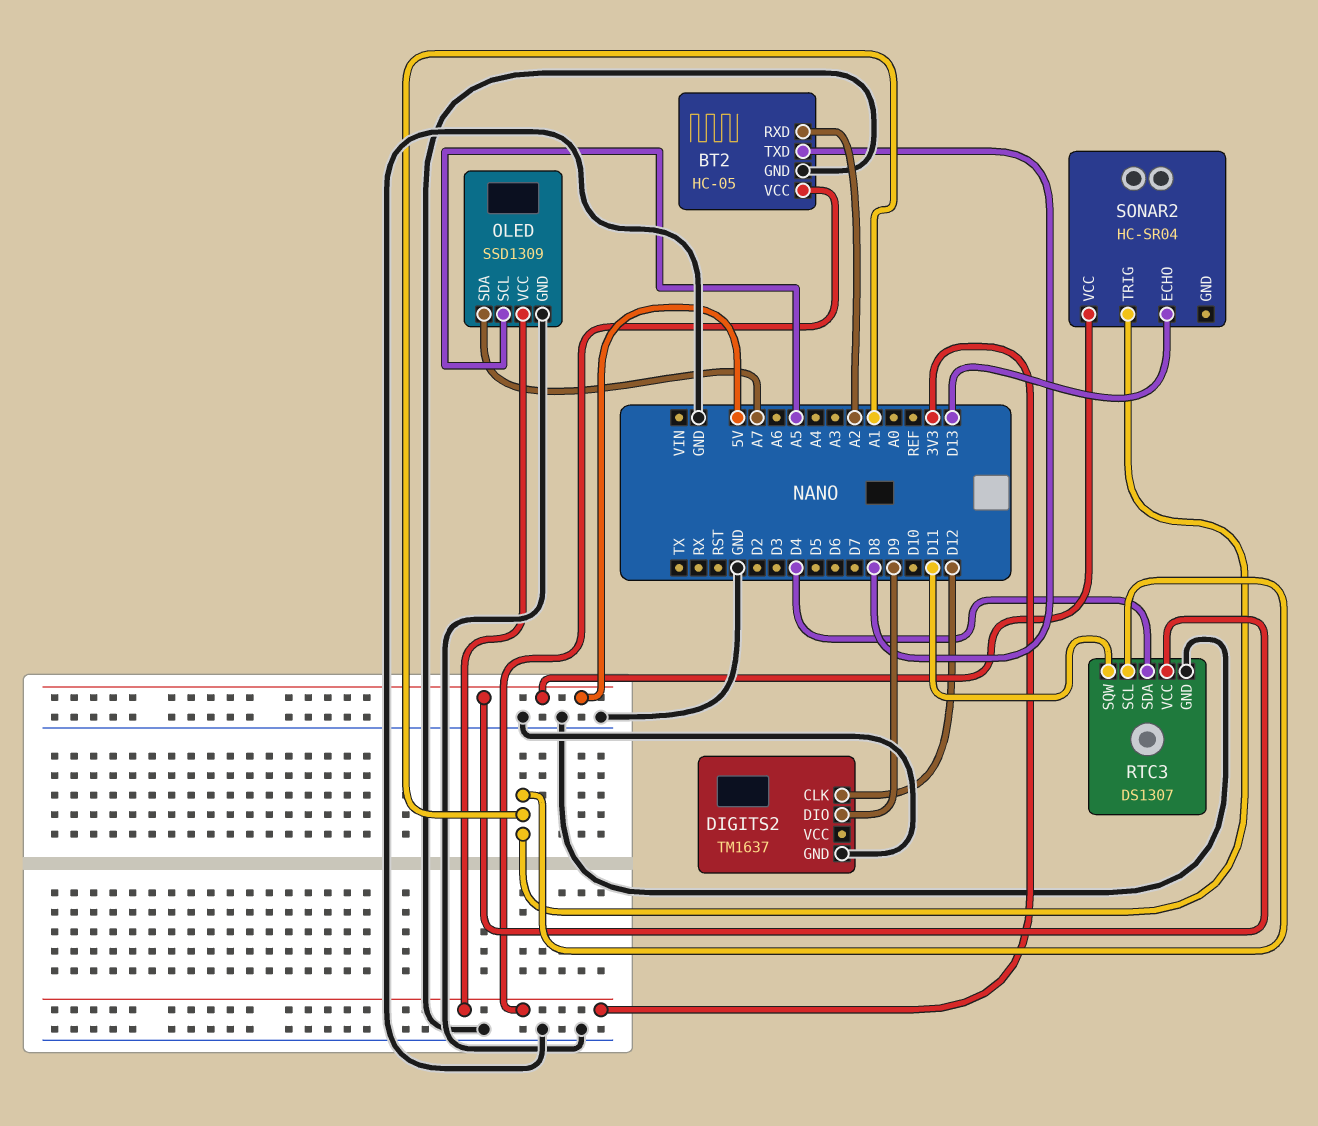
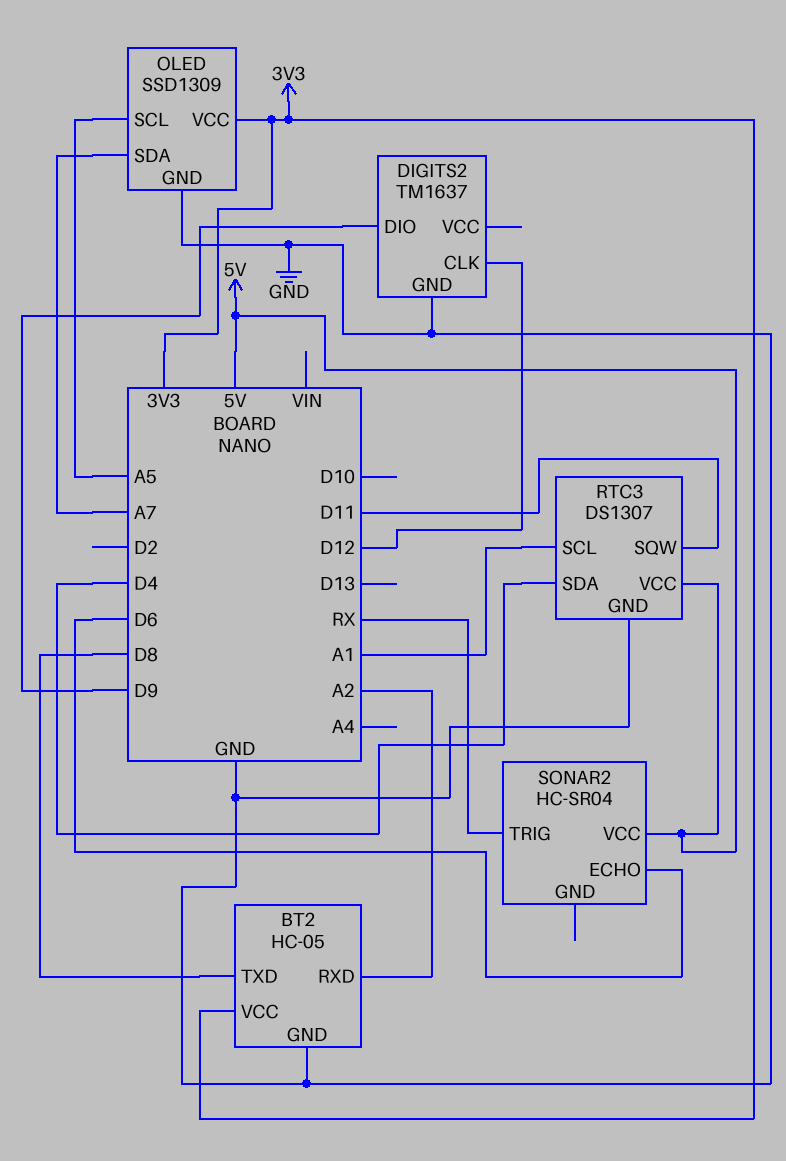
SONAR2 pin ECHO: D13 -> D6
SONAR2 pin TRIG: A1 -> RX

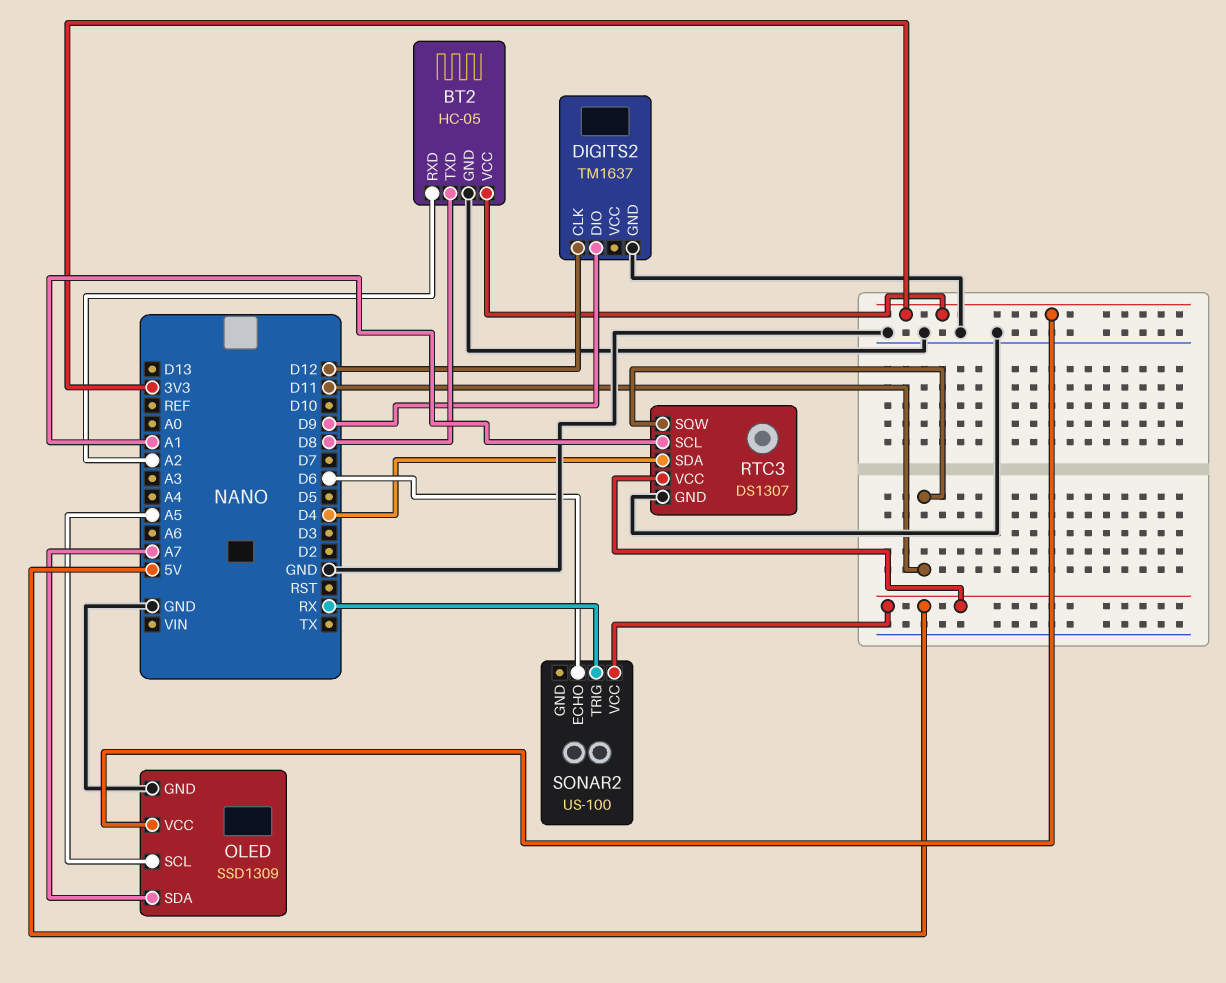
SONAR2: HC-SR04 -> US-100

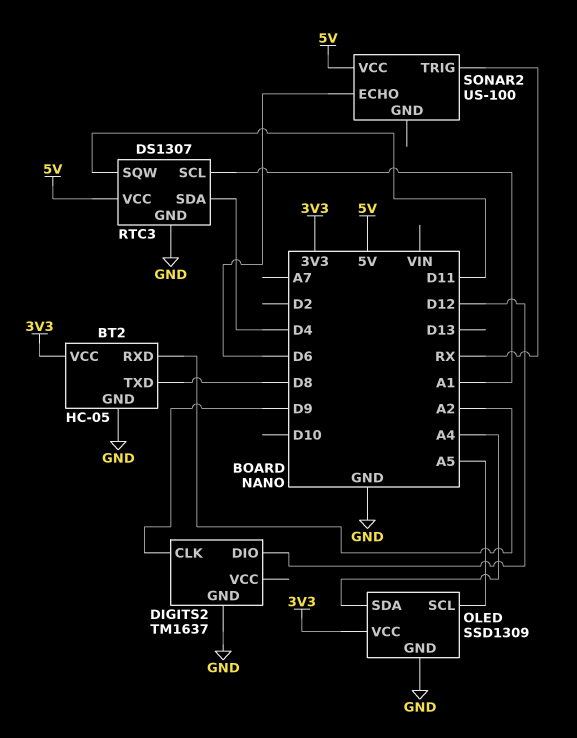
DIGITS2 pin CLK: D12 -> D9
DIGITS2 pin DIO: D9 -> D12
OLED pin SDA: A7 -> A4

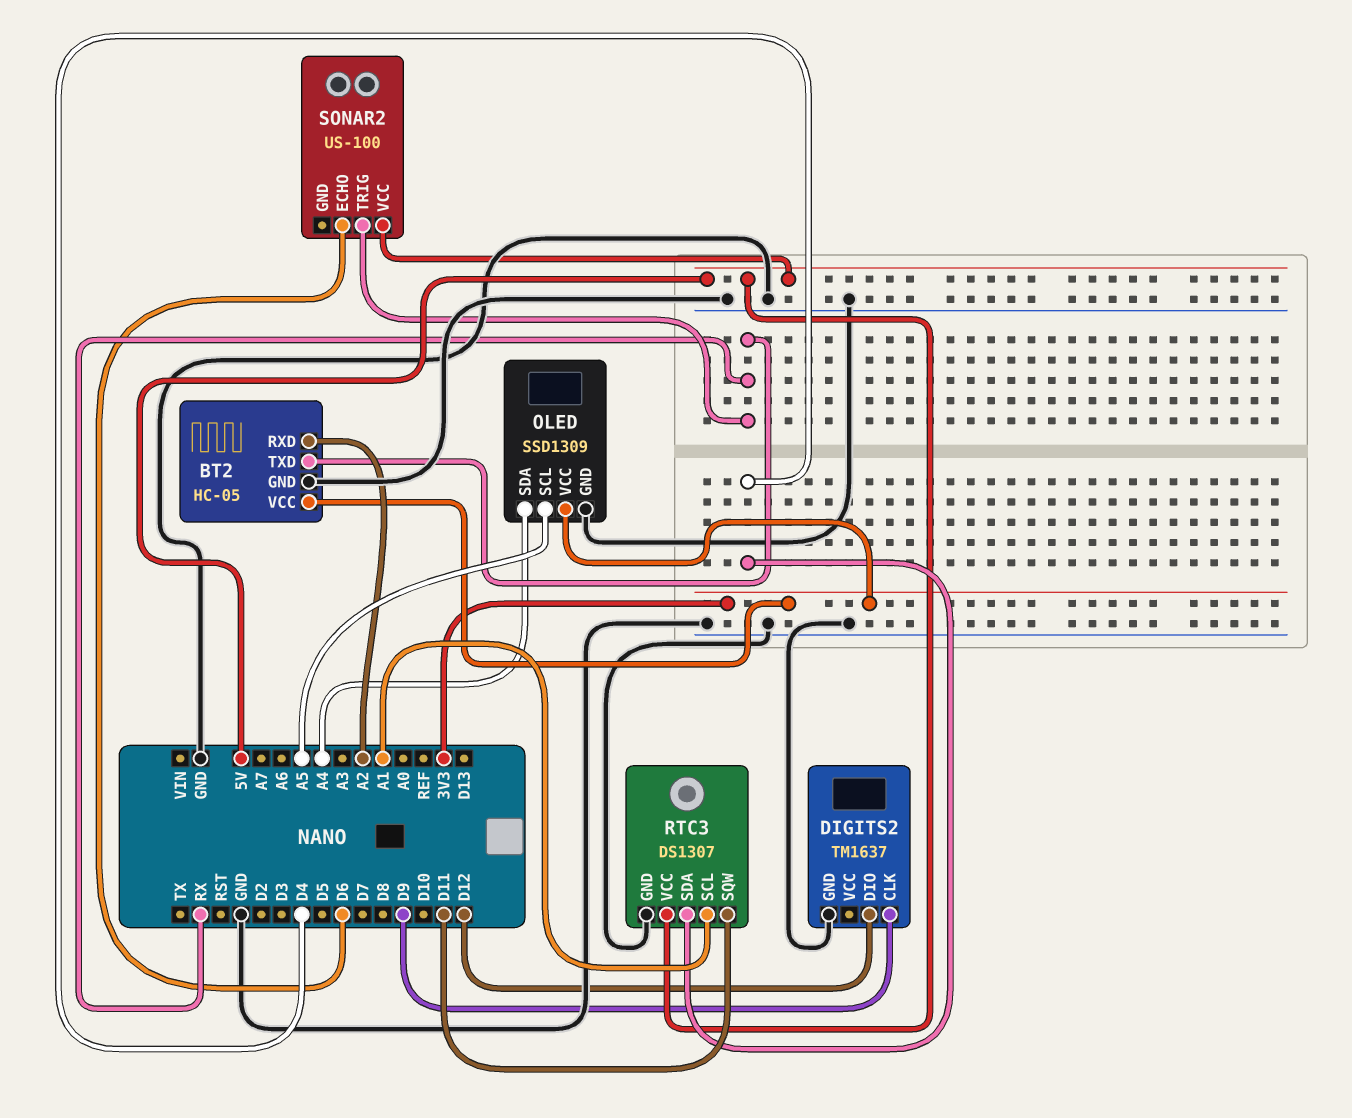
BT2 pin TXD: D8 -> RX

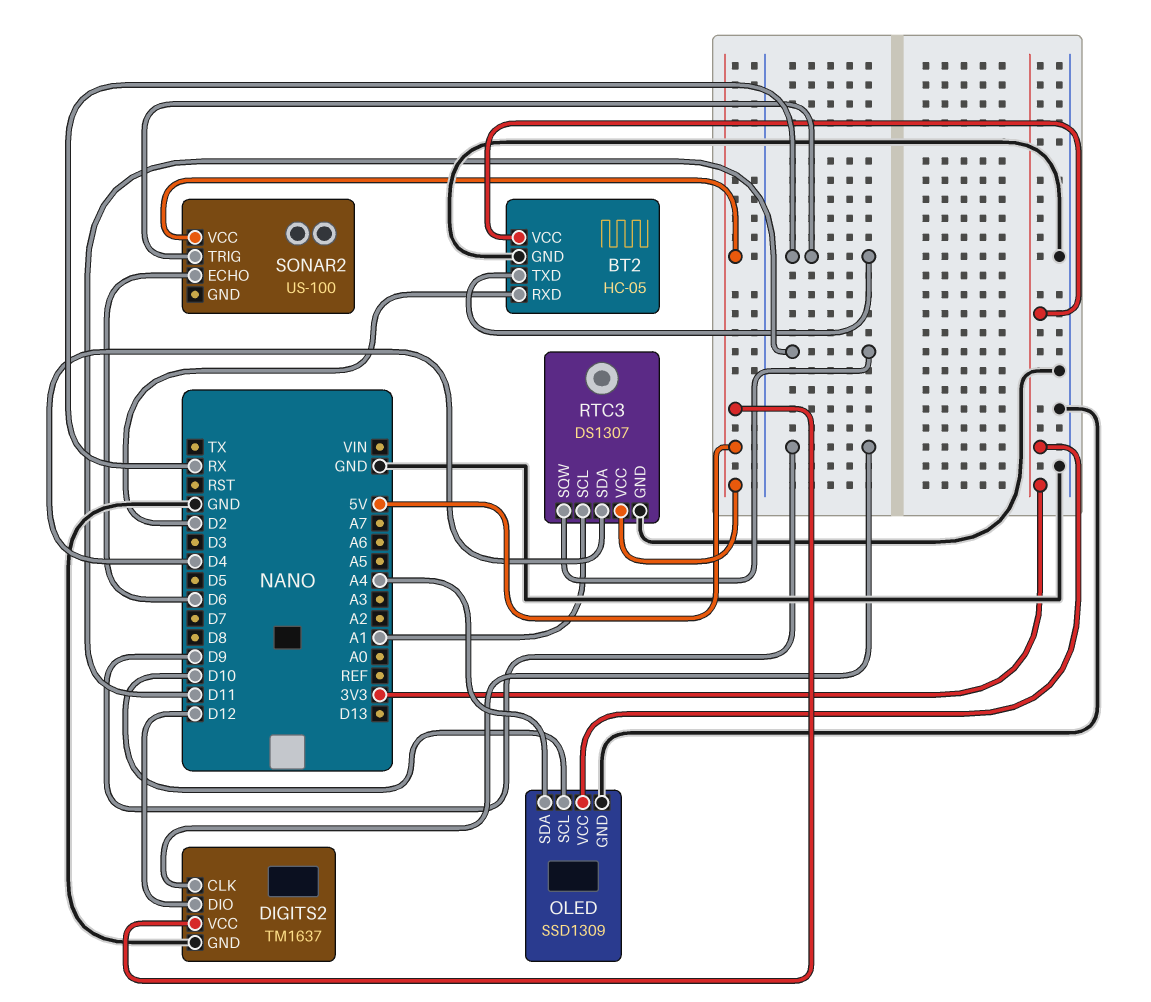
BT2 pin RXD: A2 -> D2
DIGITS2 pin VCC: none -> 5V
OLED pin SCL: A5 -> D10

